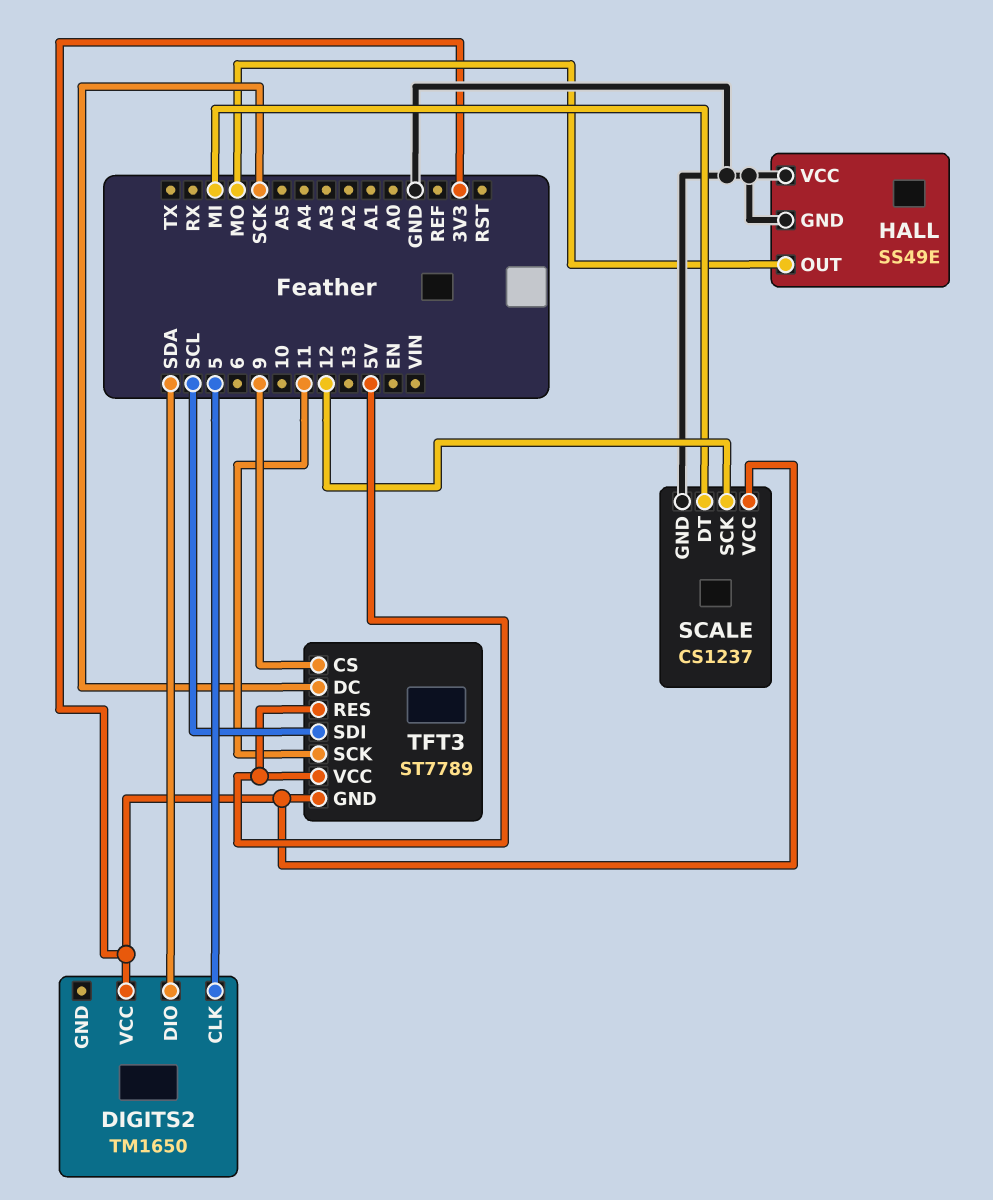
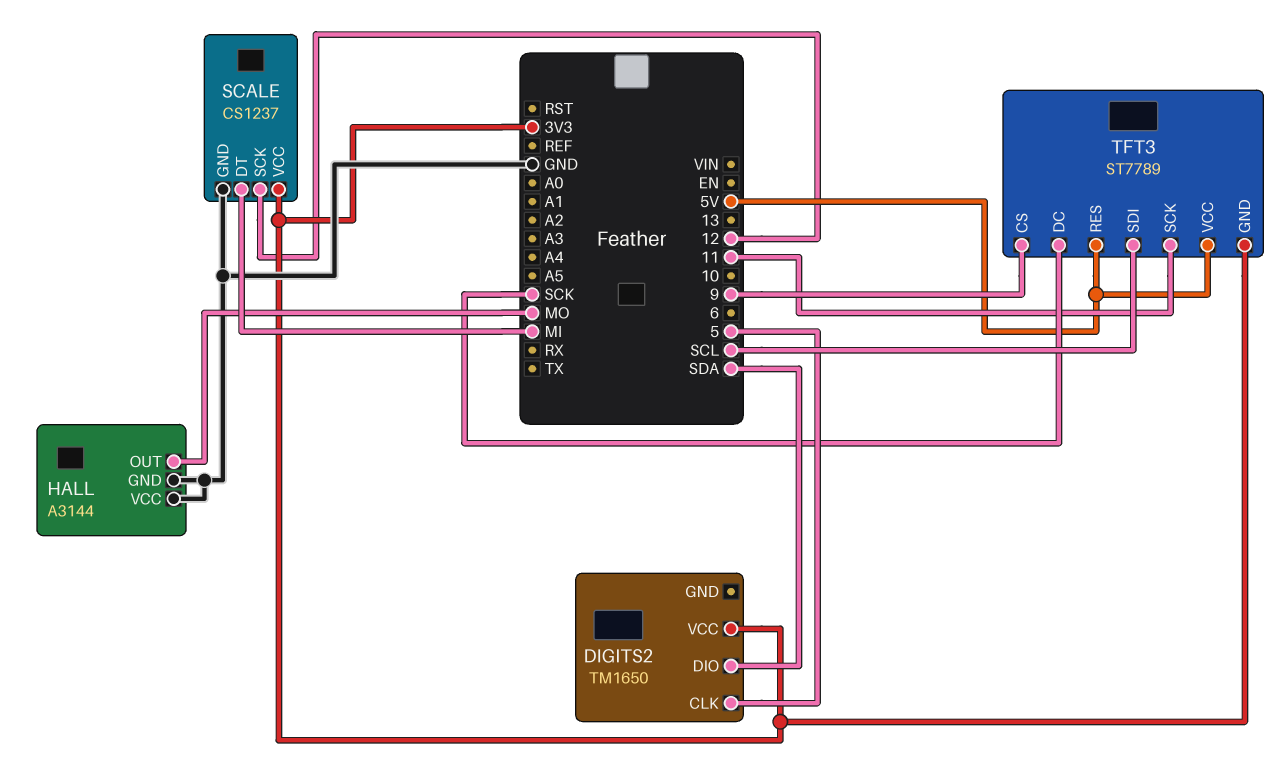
HALL: SS49E -> A3144

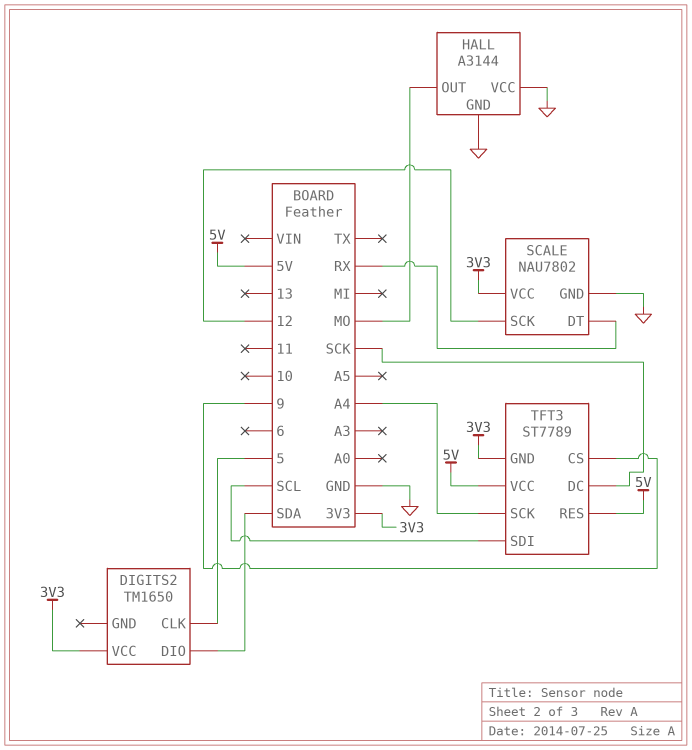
SCALE: CS1237 -> NAU7802
SCALE pin DT: MI -> RX
TFT3 pin SCK: 11 -> A4

